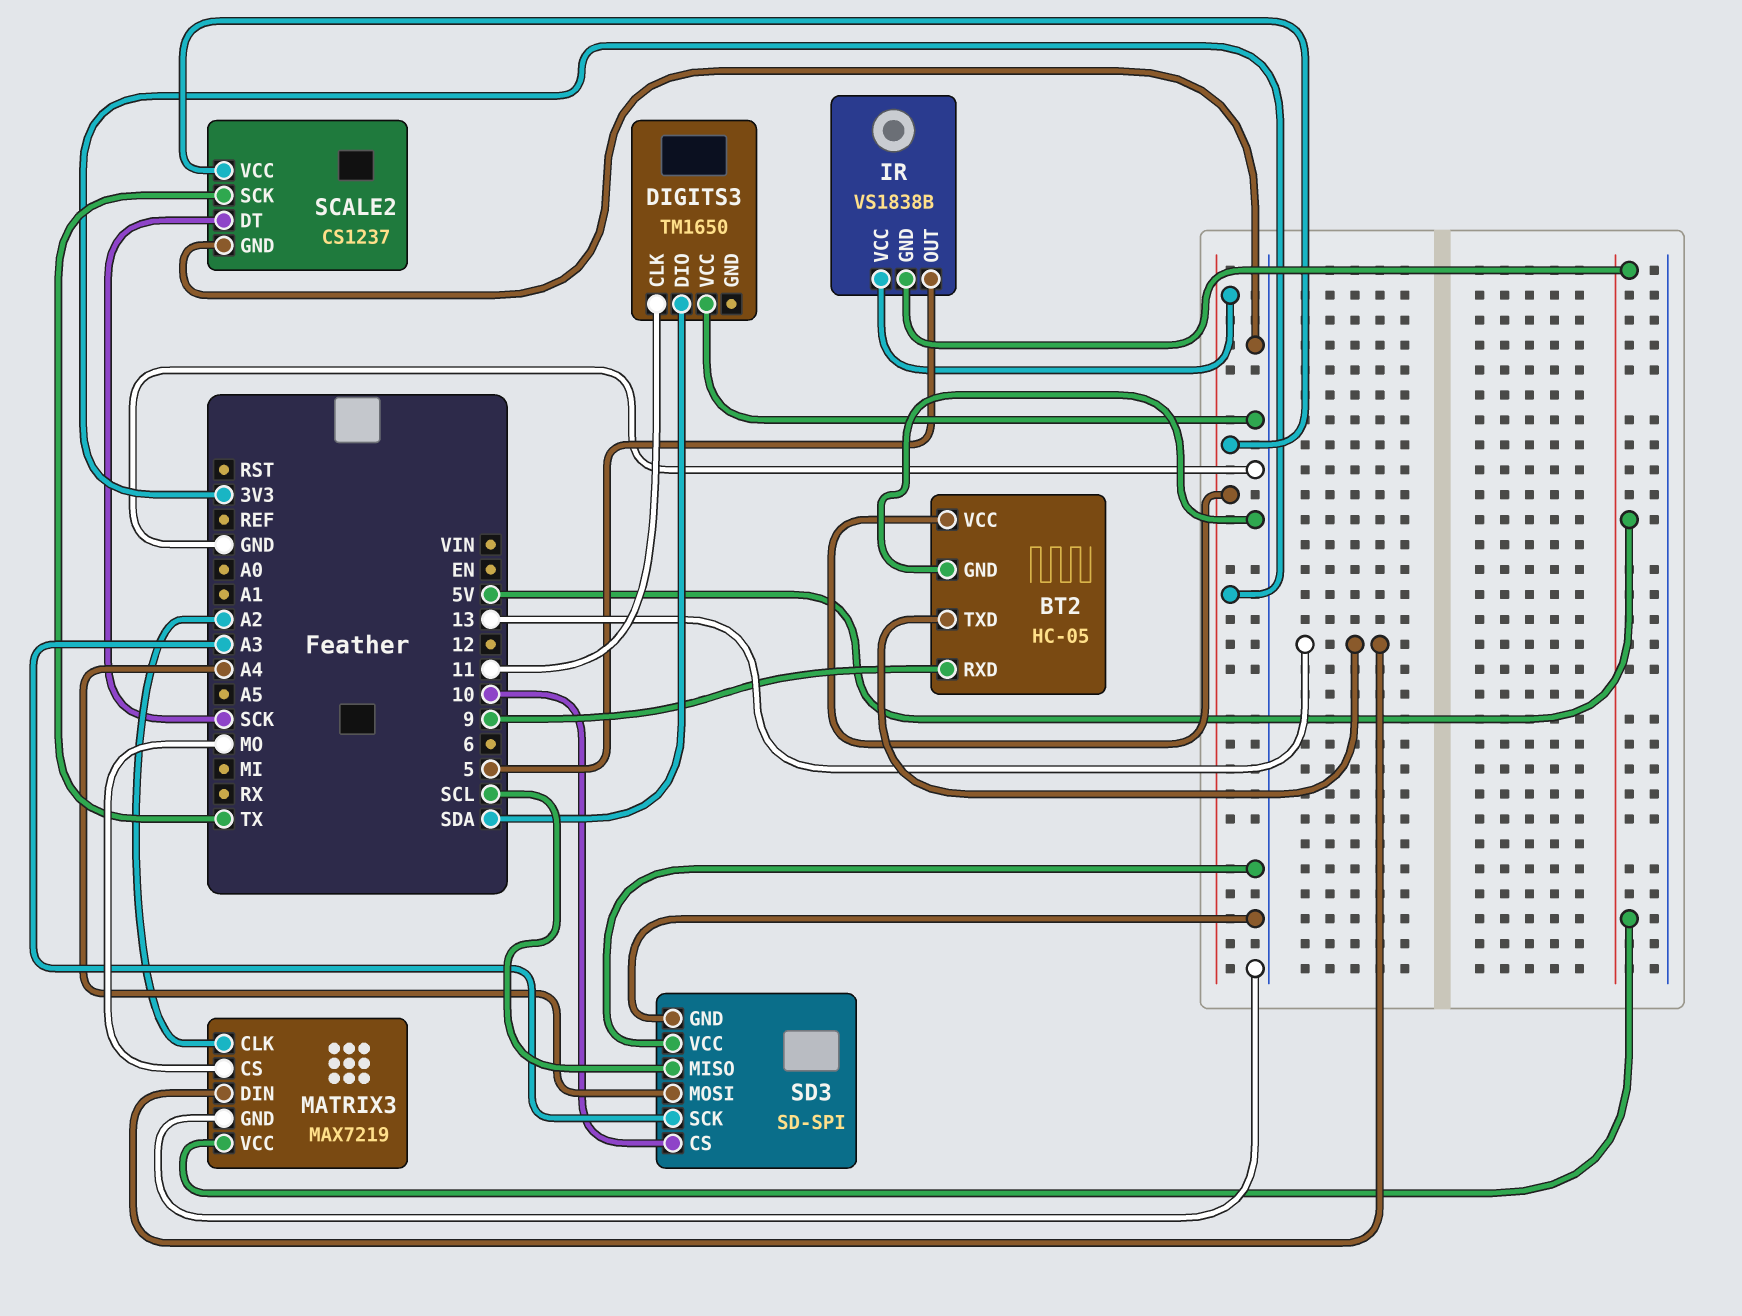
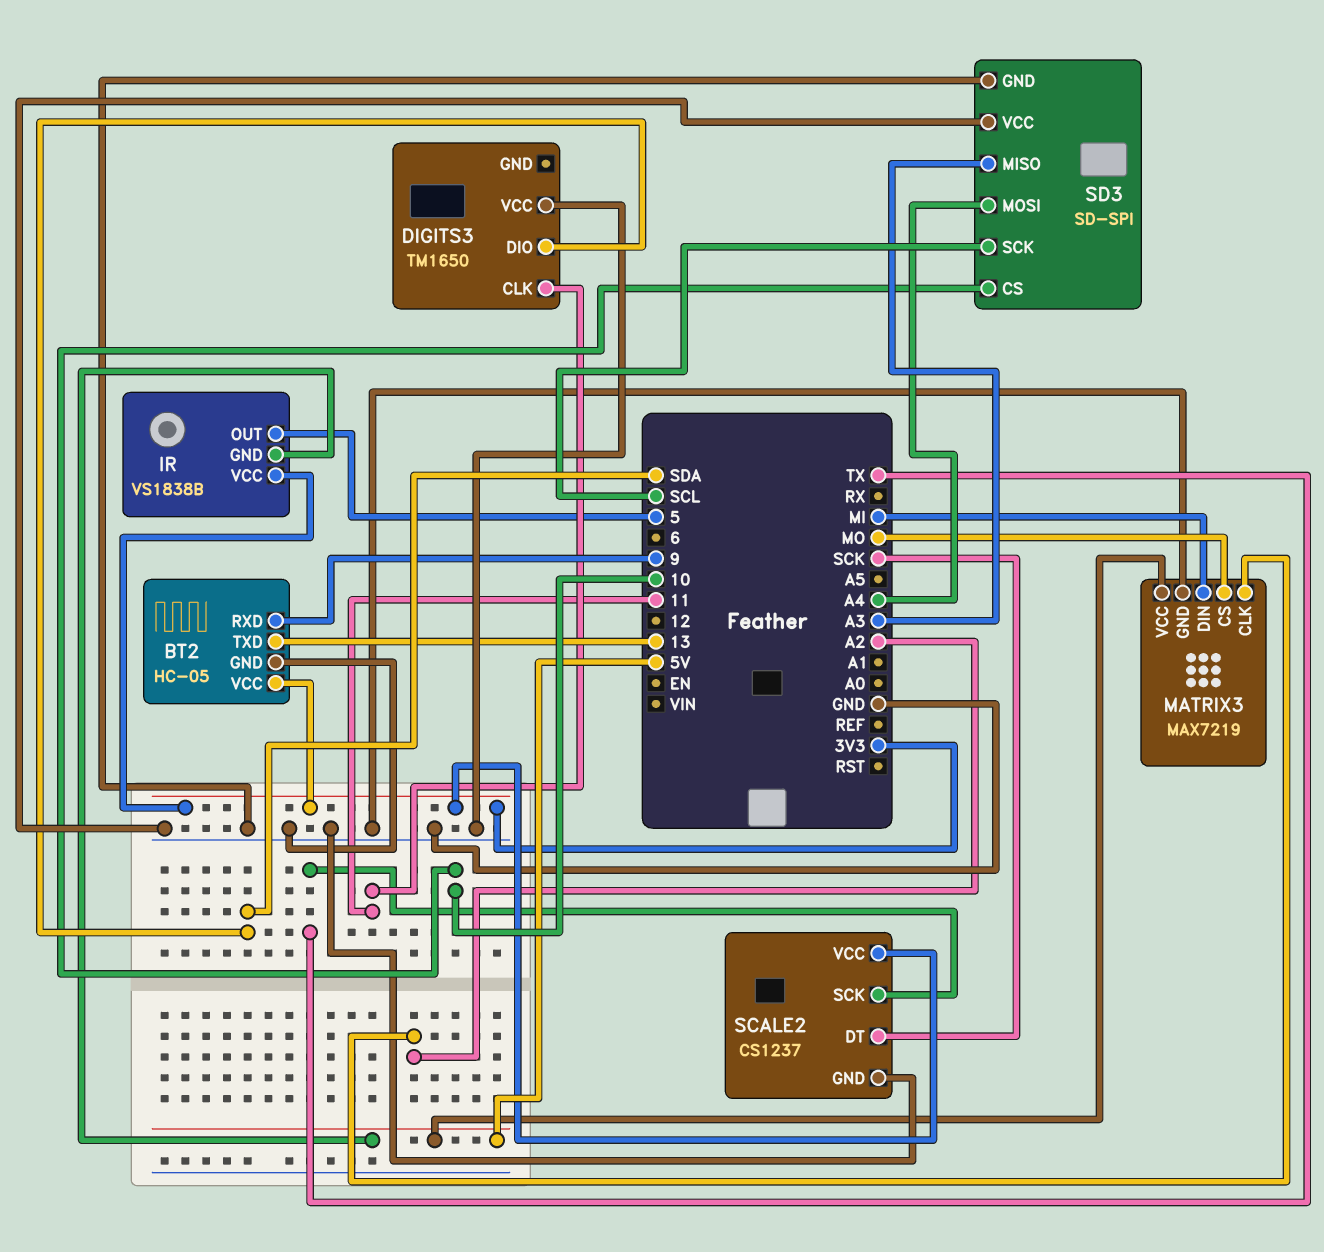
MATRIX3 pin DIN: 13 -> MI
SD3 pin MISO: SCL -> A3
SD3 pin SCK: A3 -> SCL

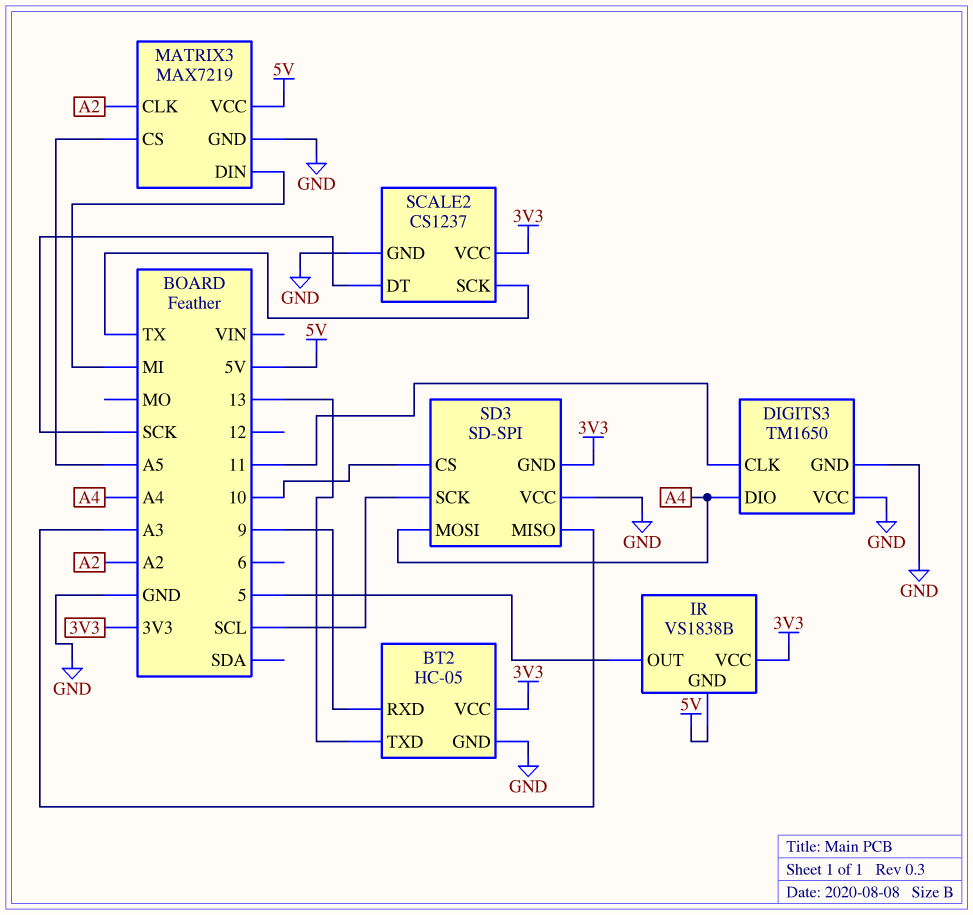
DIGITS3 pin DIO: SDA -> A4
DIGITS3 pin GND: none -> GND
MATRIX3 pin CS: MO -> A5
SD3 pin GND: GND -> 3V3

